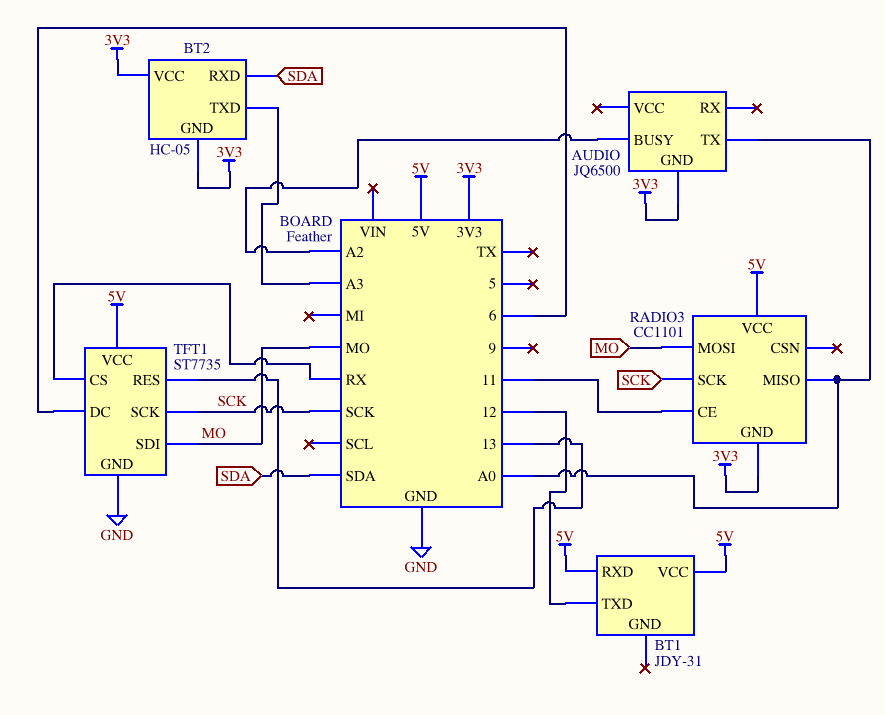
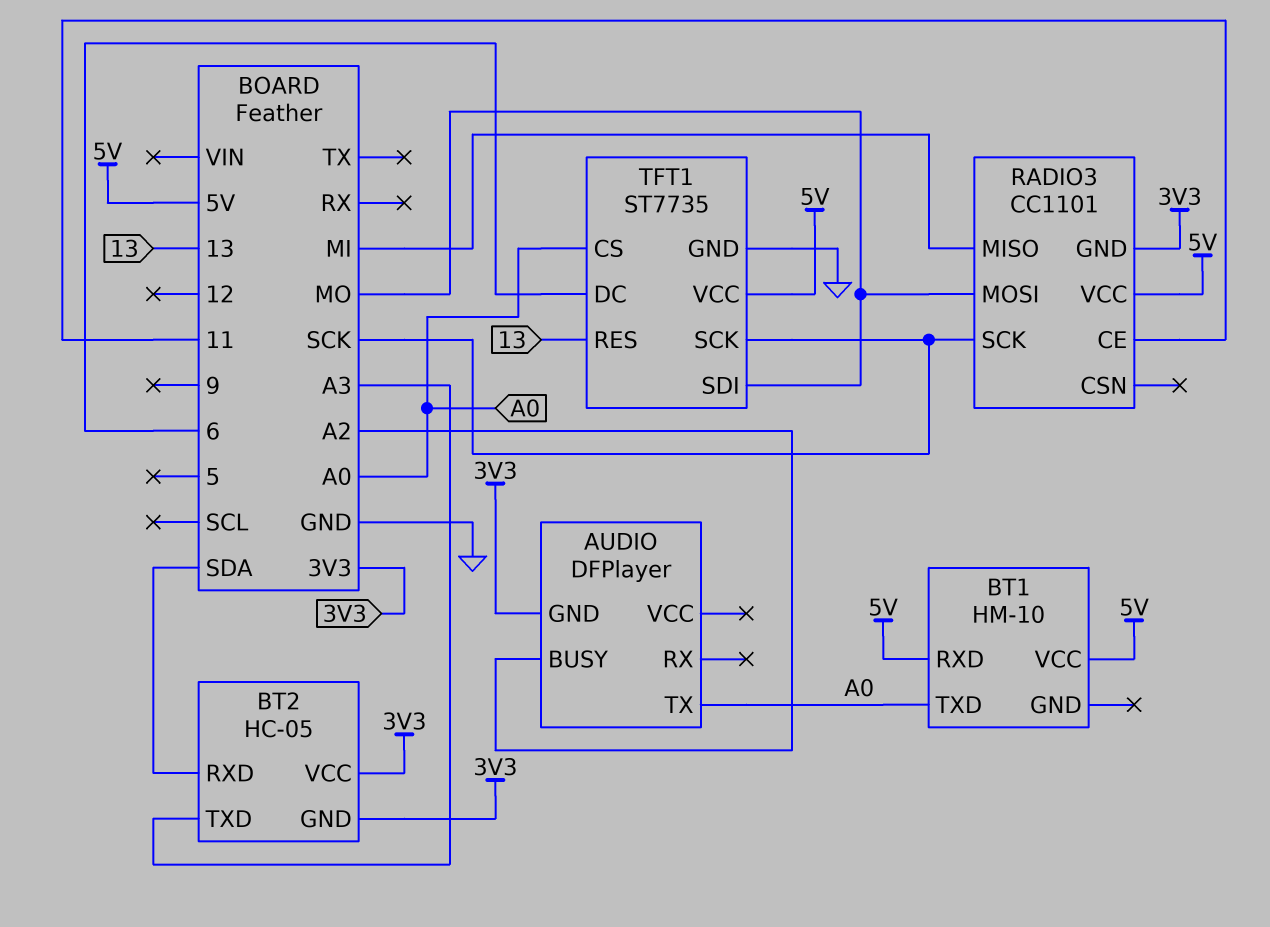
AUDIO: JQ6500 -> DFPlayer
BT1: JDY-31 -> HM-10
BT1 pin TXD: 12 -> A0
RADIO3 pin MISO: A0 -> MI
TFT1 pin CS: RX -> A0

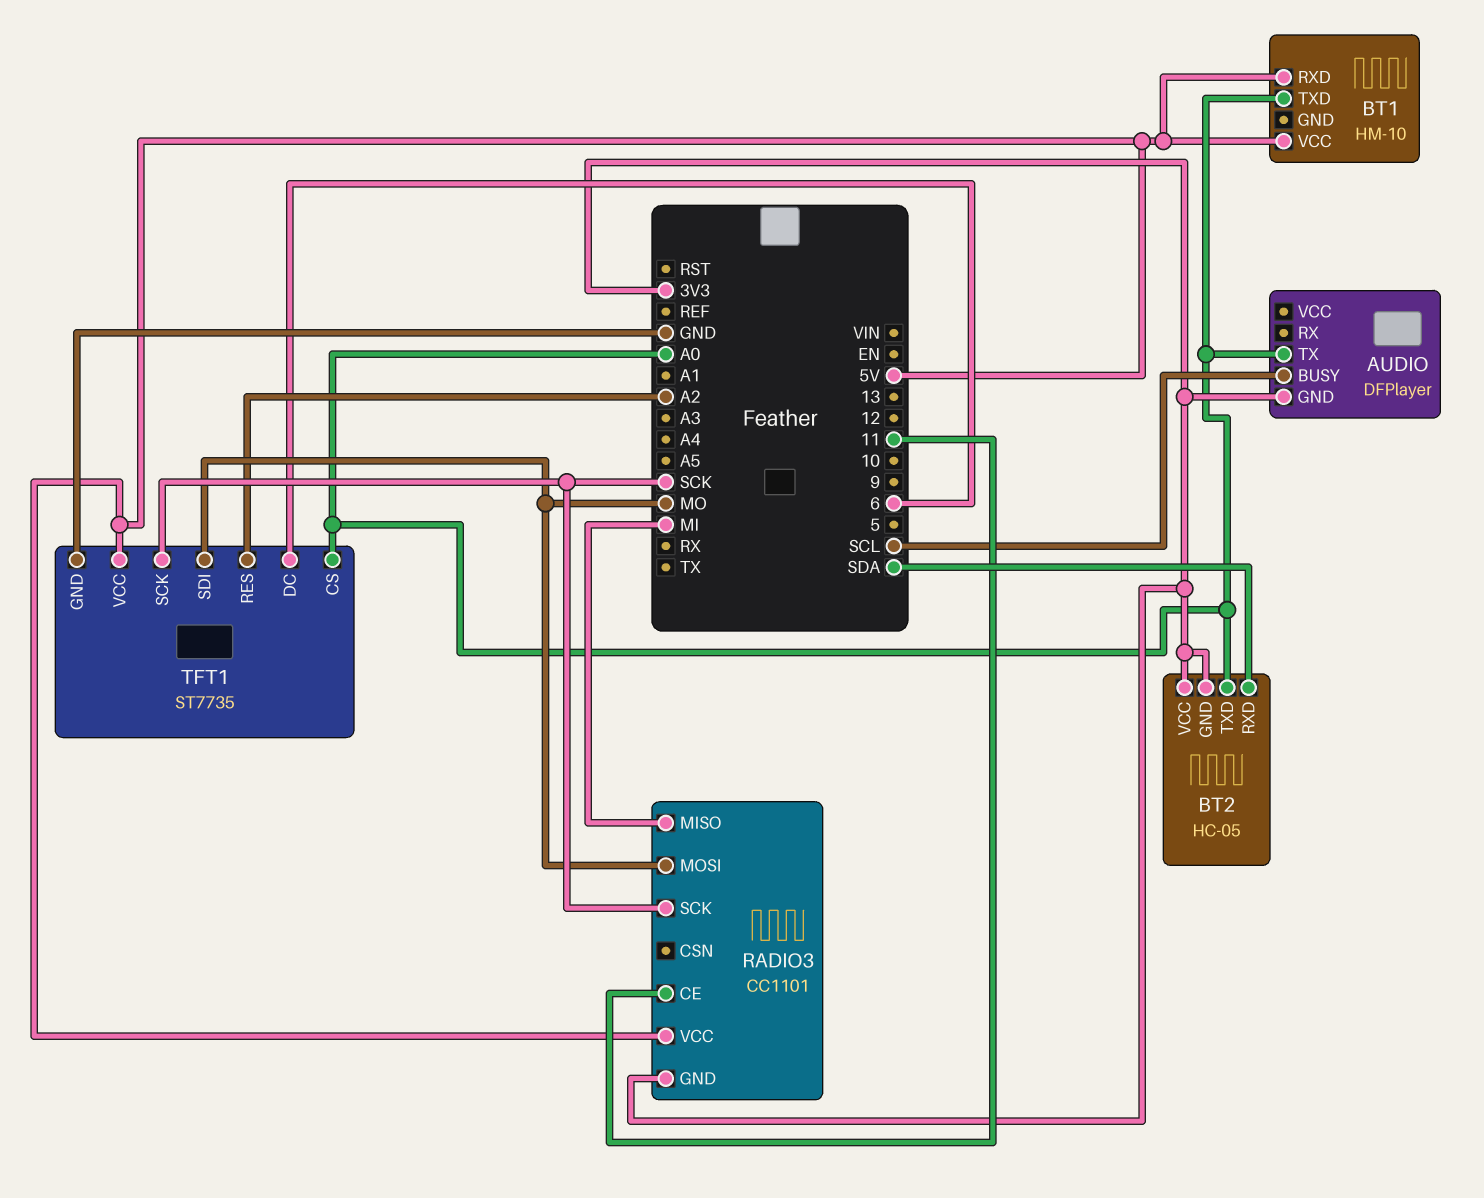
AUDIO pin BUSY: A2 -> SCL
BT2 pin TXD: A3 -> A0
TFT1 pin RES: 13 -> A2

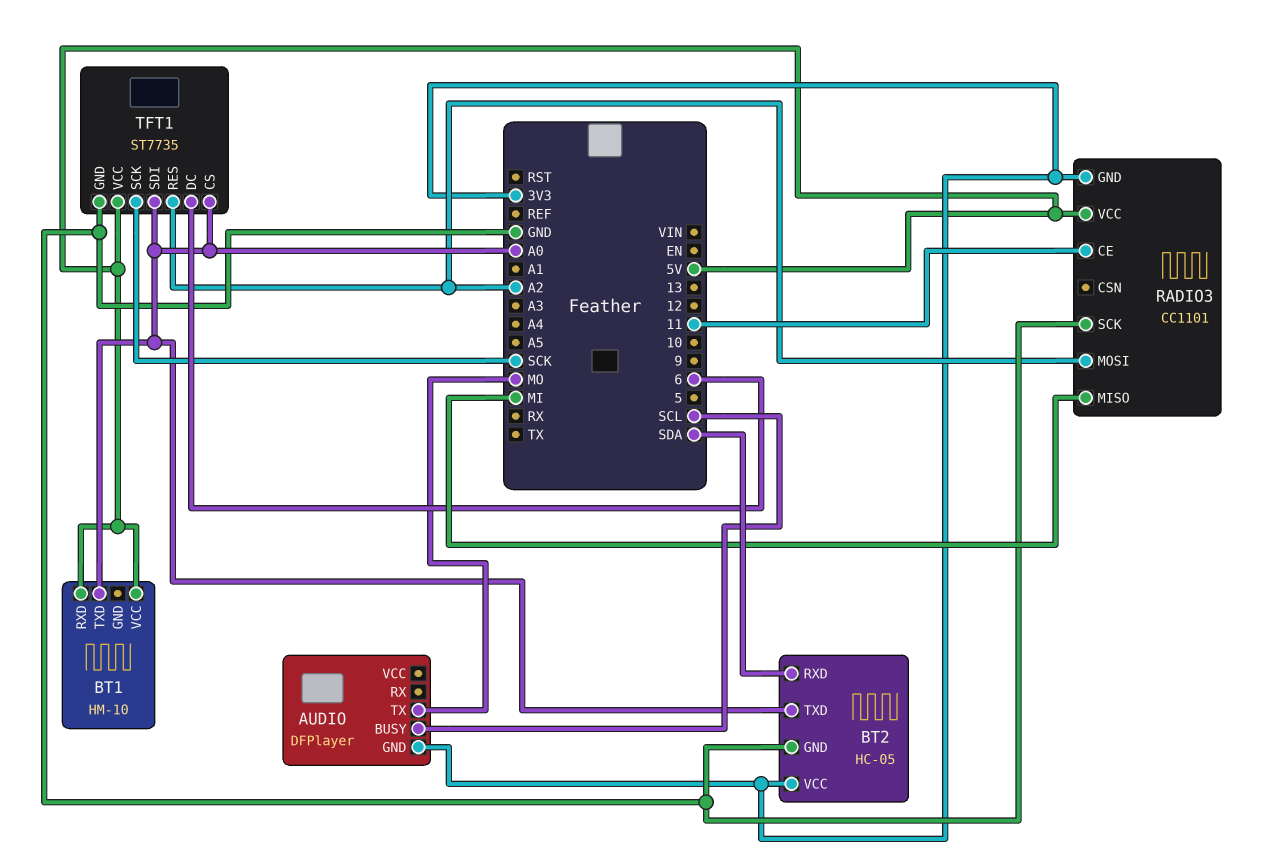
AUDIO pin TX: A0 -> MO
BT2 pin GND: 3V3 -> GND
RADIO3 pin MOSI: MO -> A2
RADIO3 pin SCK: SCK -> GND
TFT1 pin SDI: MO -> A0

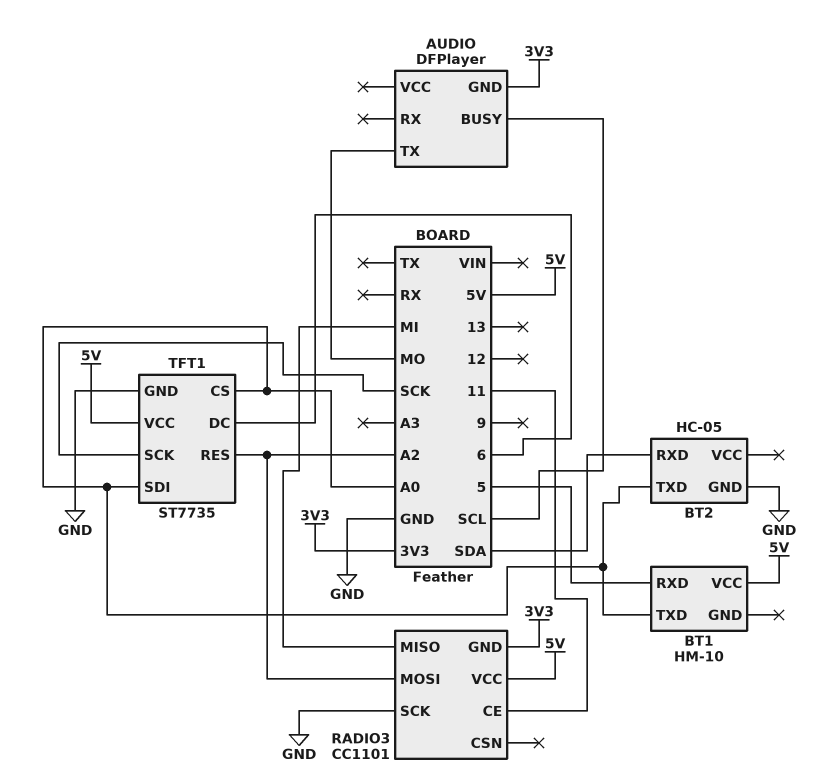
BT1 pin RXD: 5V -> 5
BT2 pin VCC: 3V3 -> none

